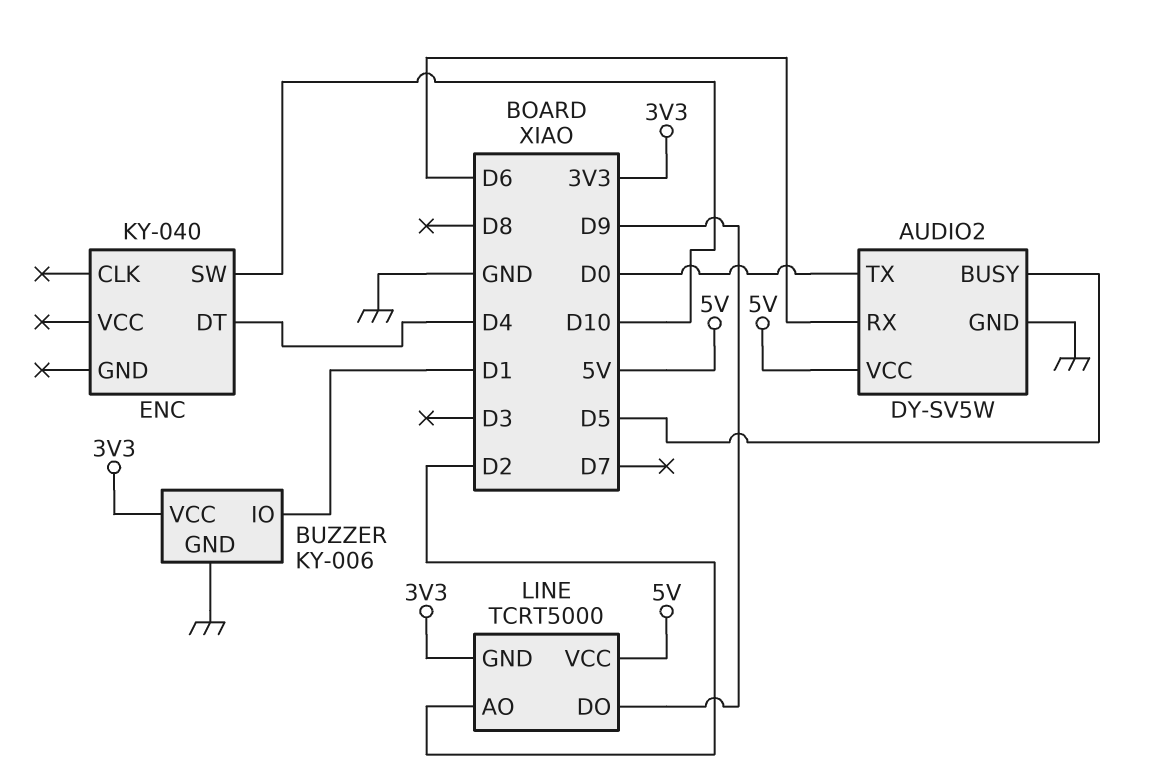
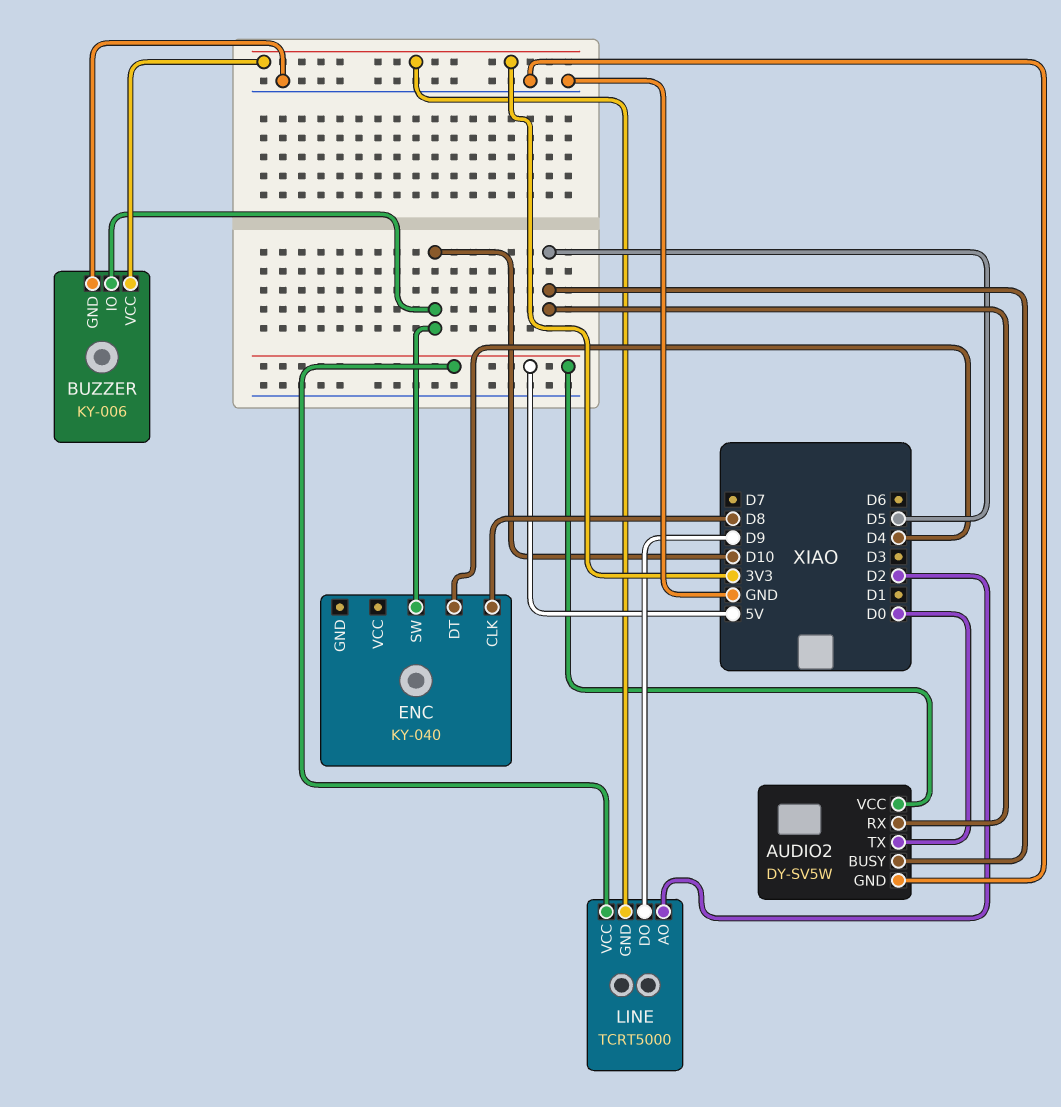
AUDIO2 pin RX: D6 -> D5
BUZZER pin IO: D1 -> D10
ENC pin CLK: none -> D8

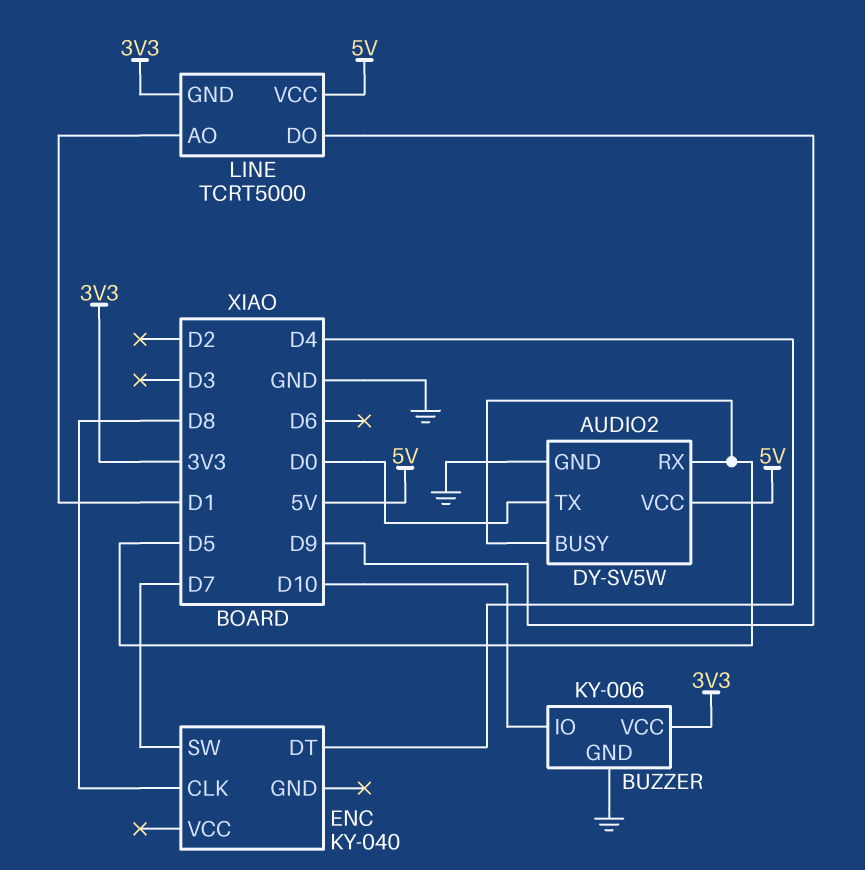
ENC pin SW: D10 -> D7
LINE pin AO: D2 -> D1

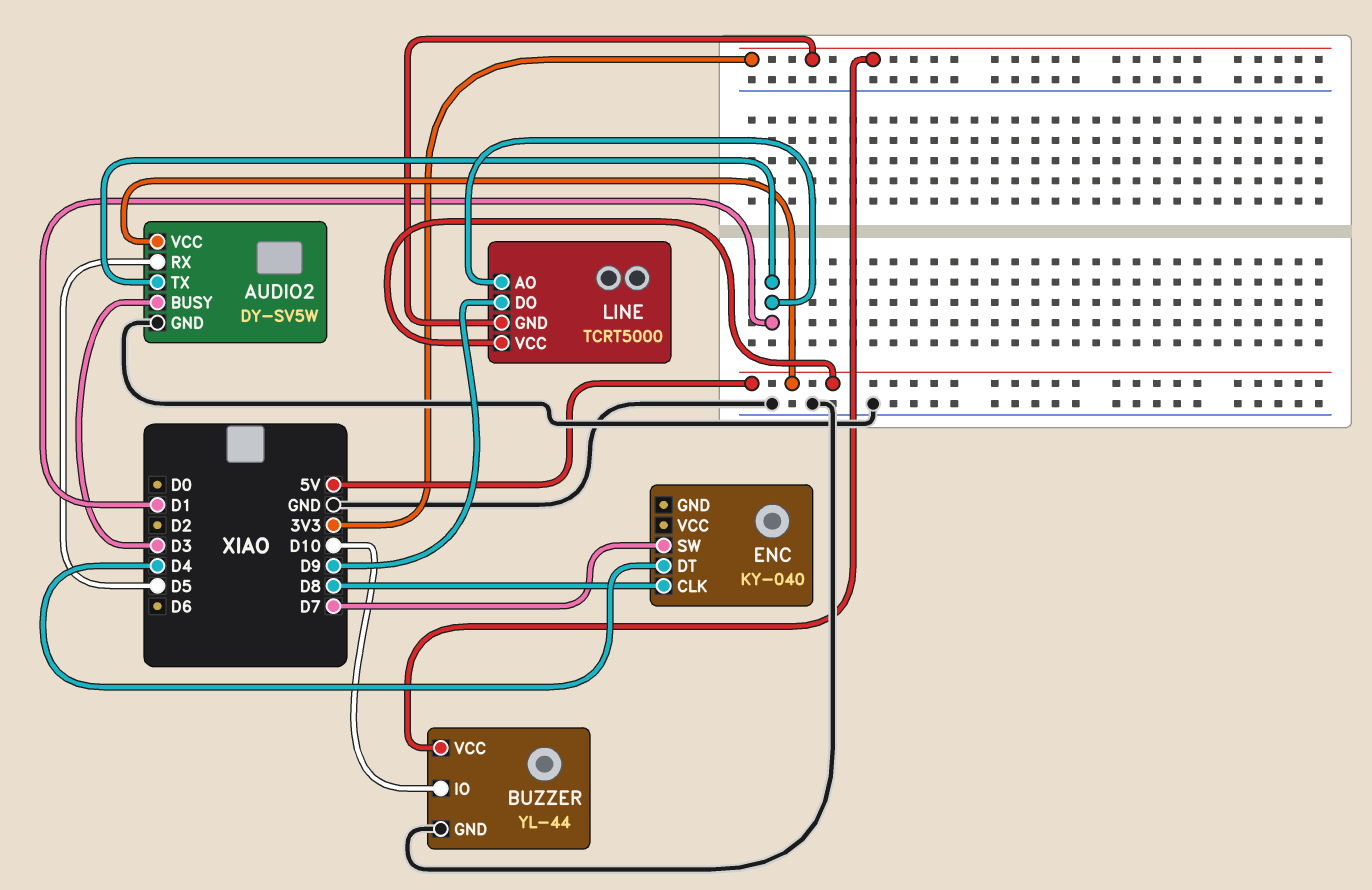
AUDIO2 pin BUSY: D5 -> D3
AUDIO2 pin TX: D0 -> D1
BUZZER: KY-006 -> YL-44

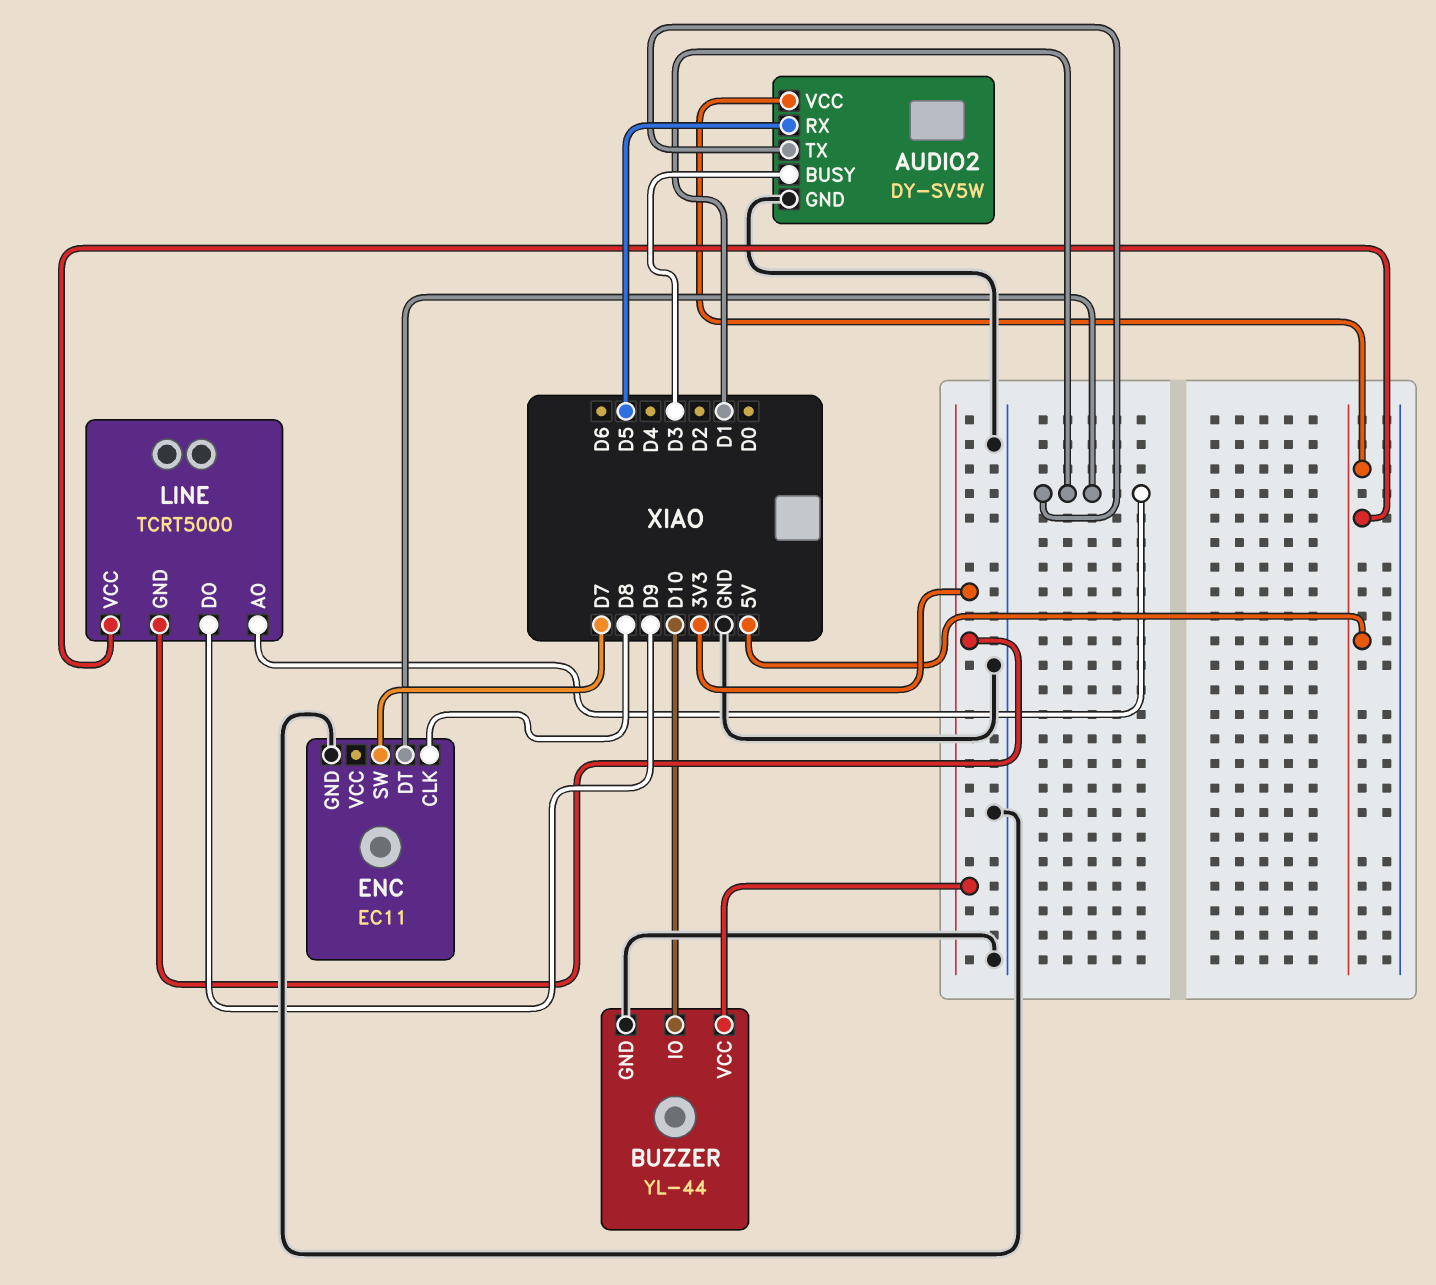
ENC: KY-040 -> EC11
ENC pin DT: D4 -> D1
ENC pin GND: none -> GND

